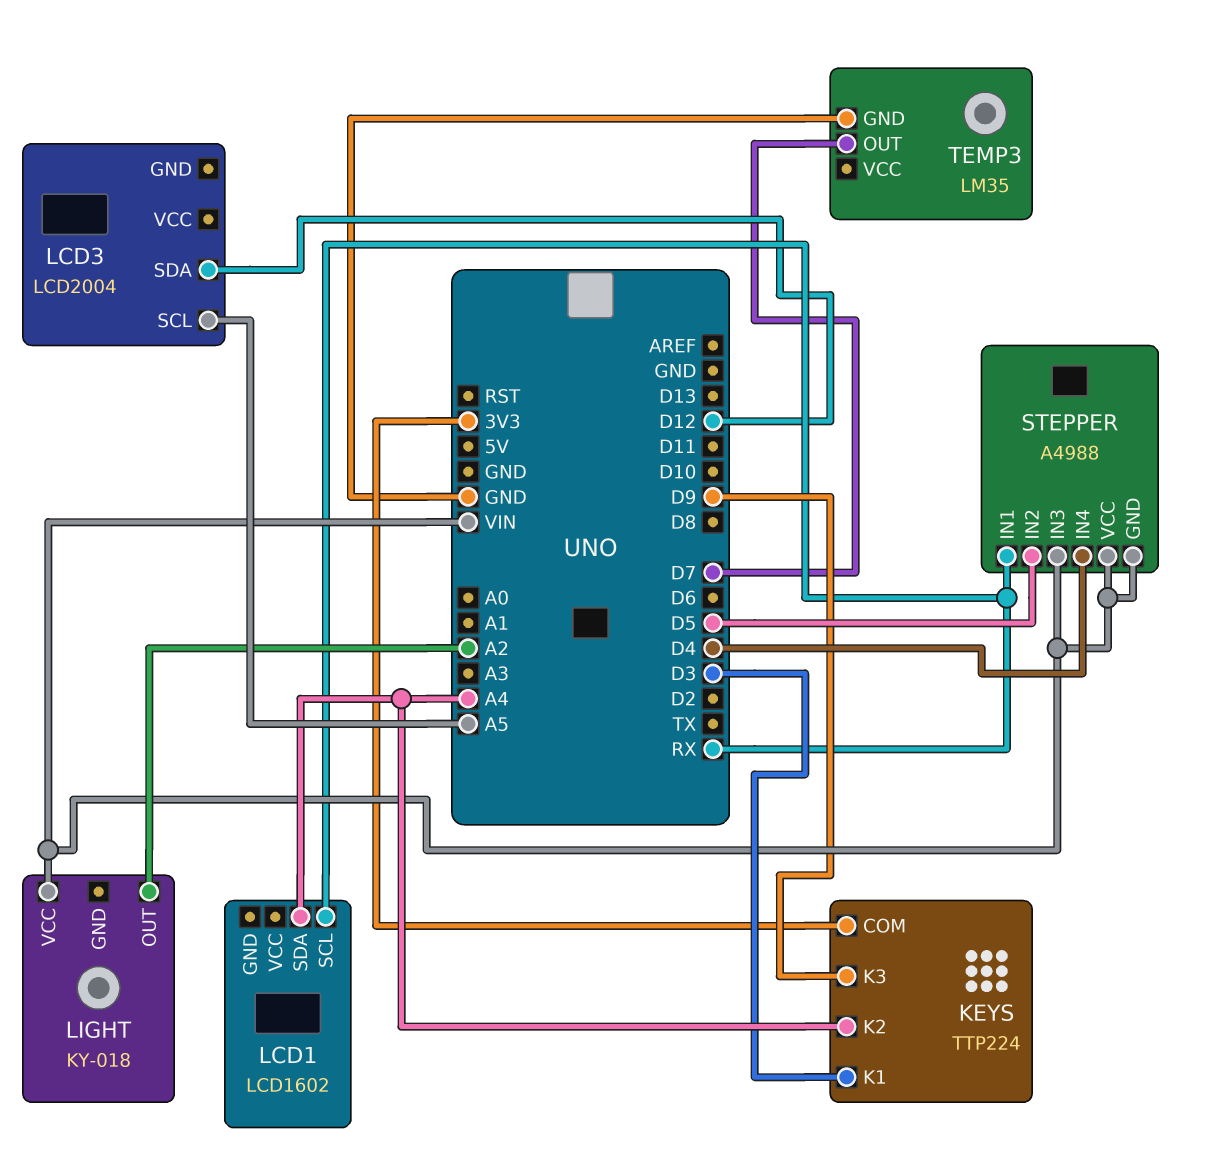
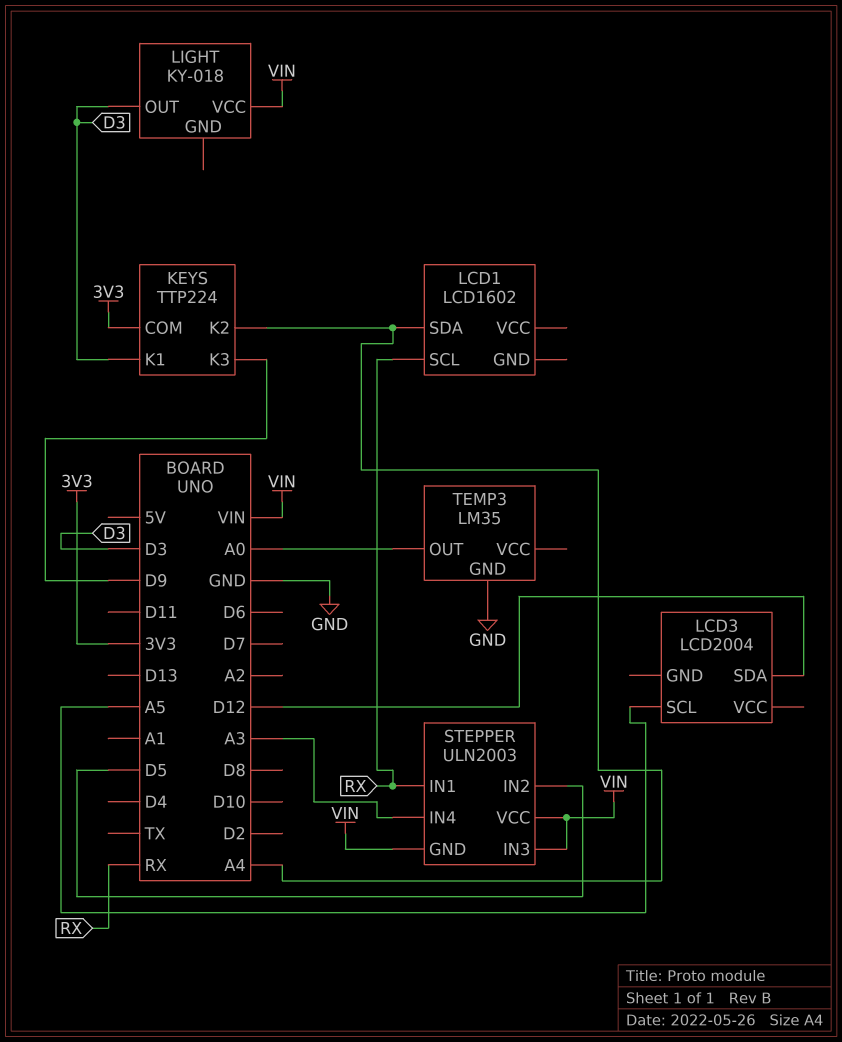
LIGHT pin OUT: A2 -> D3
STEPPER: A4988 -> ULN2003
STEPPER pin IN4: D4 -> A3
TEMP3 pin OUT: D7 -> A0

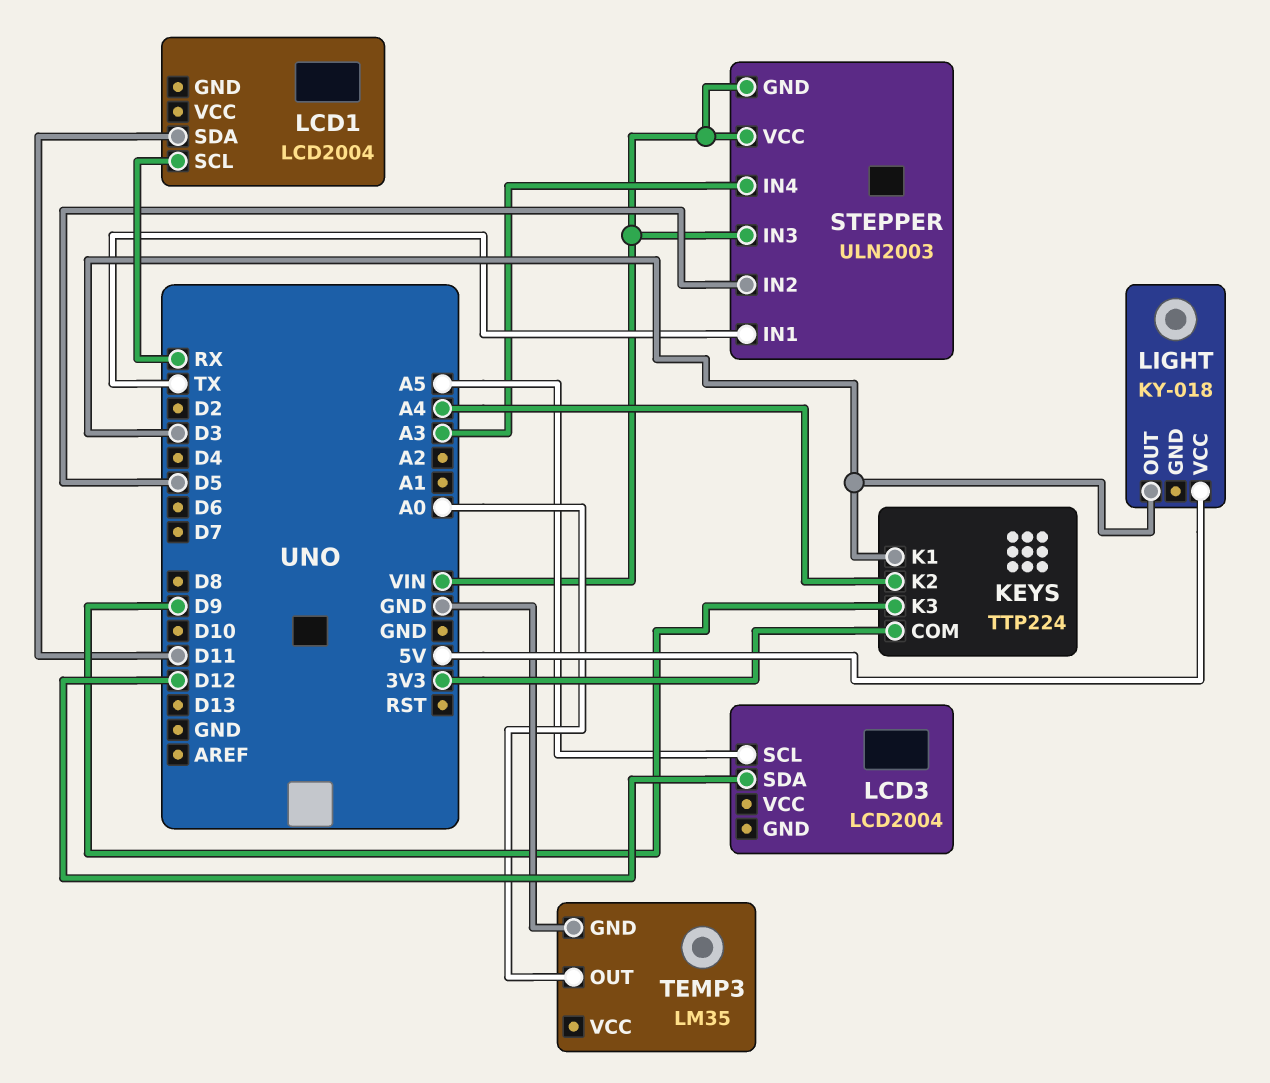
LCD1: LCD1602 -> LCD2004
LCD1 pin SDA: A4 -> D11
LIGHT pin VCC: VIN -> 5V
STEPPER pin IN1: RX -> TX

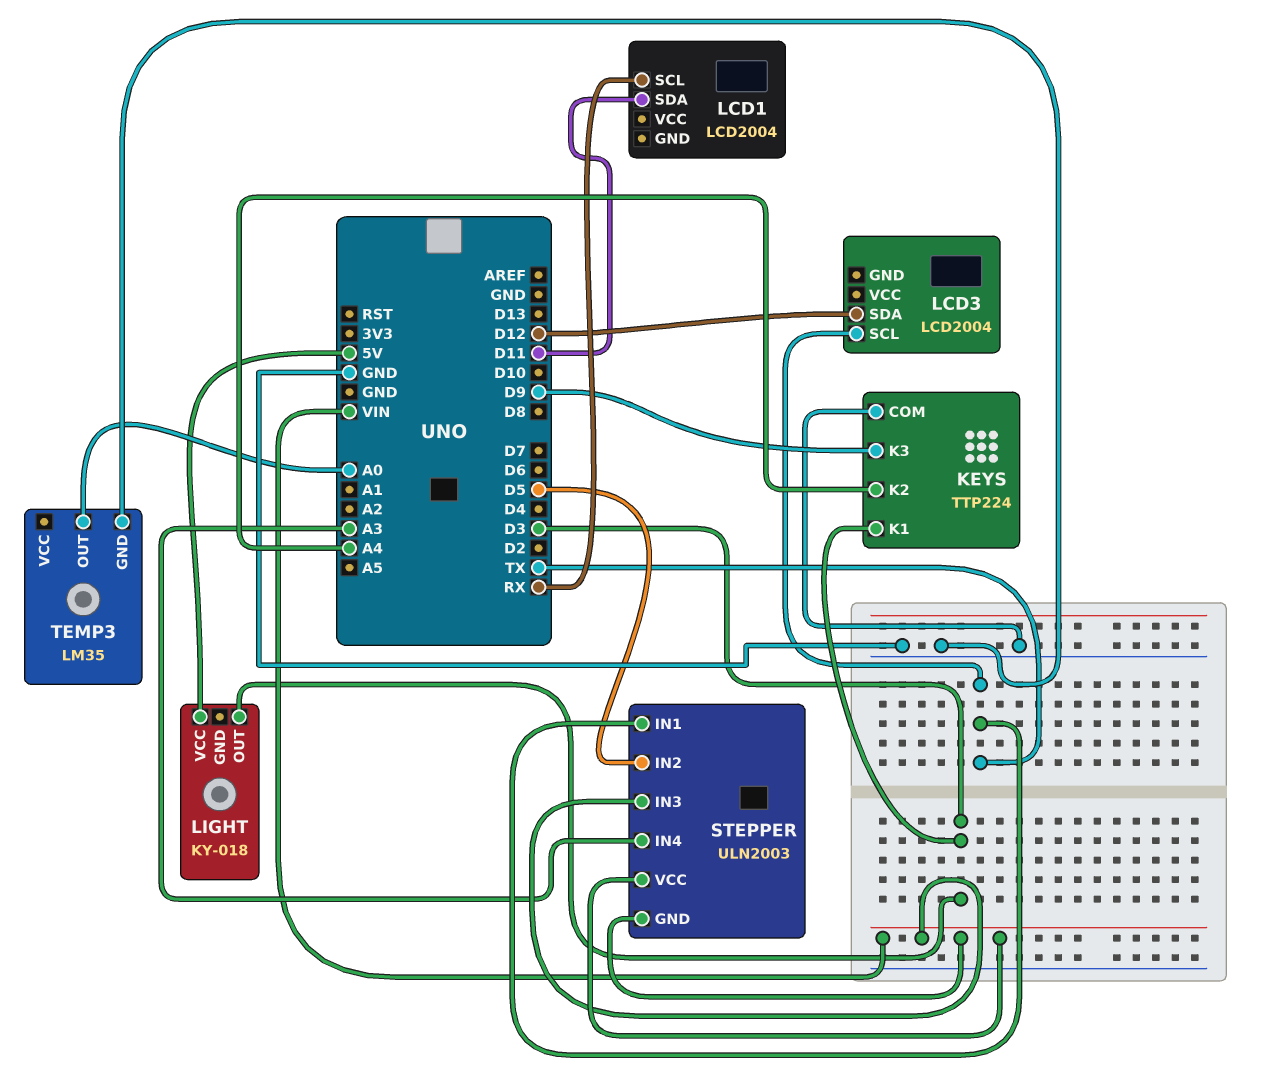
KEYS pin COM: 3V3 -> GND
LCD3 pin SCL: A5 -> TX

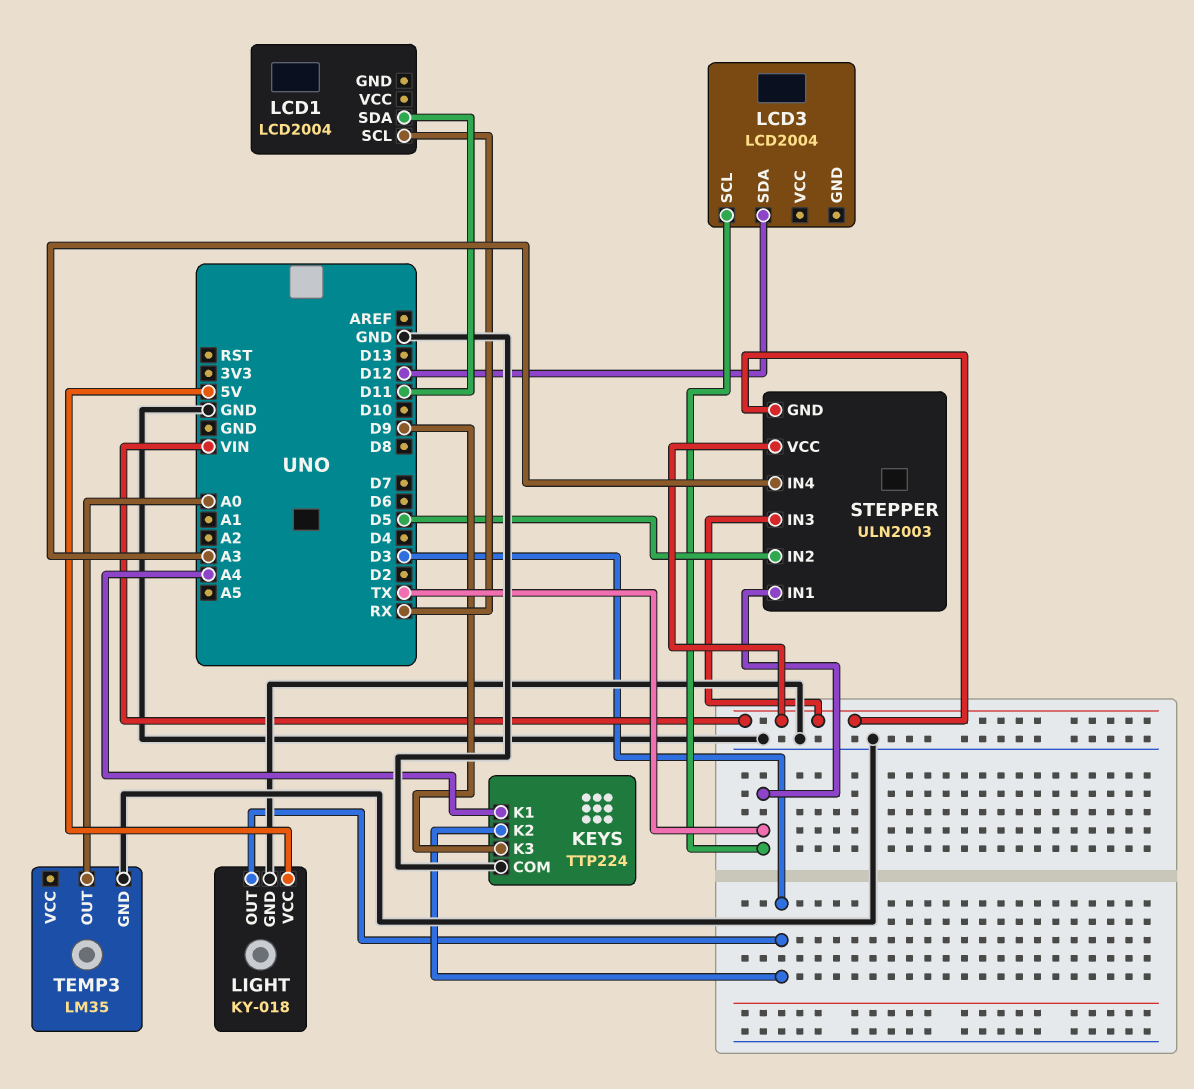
KEYS pin K1: D3 -> A4
KEYS pin K2: A4 -> D3
LIGHT pin GND: none -> GND

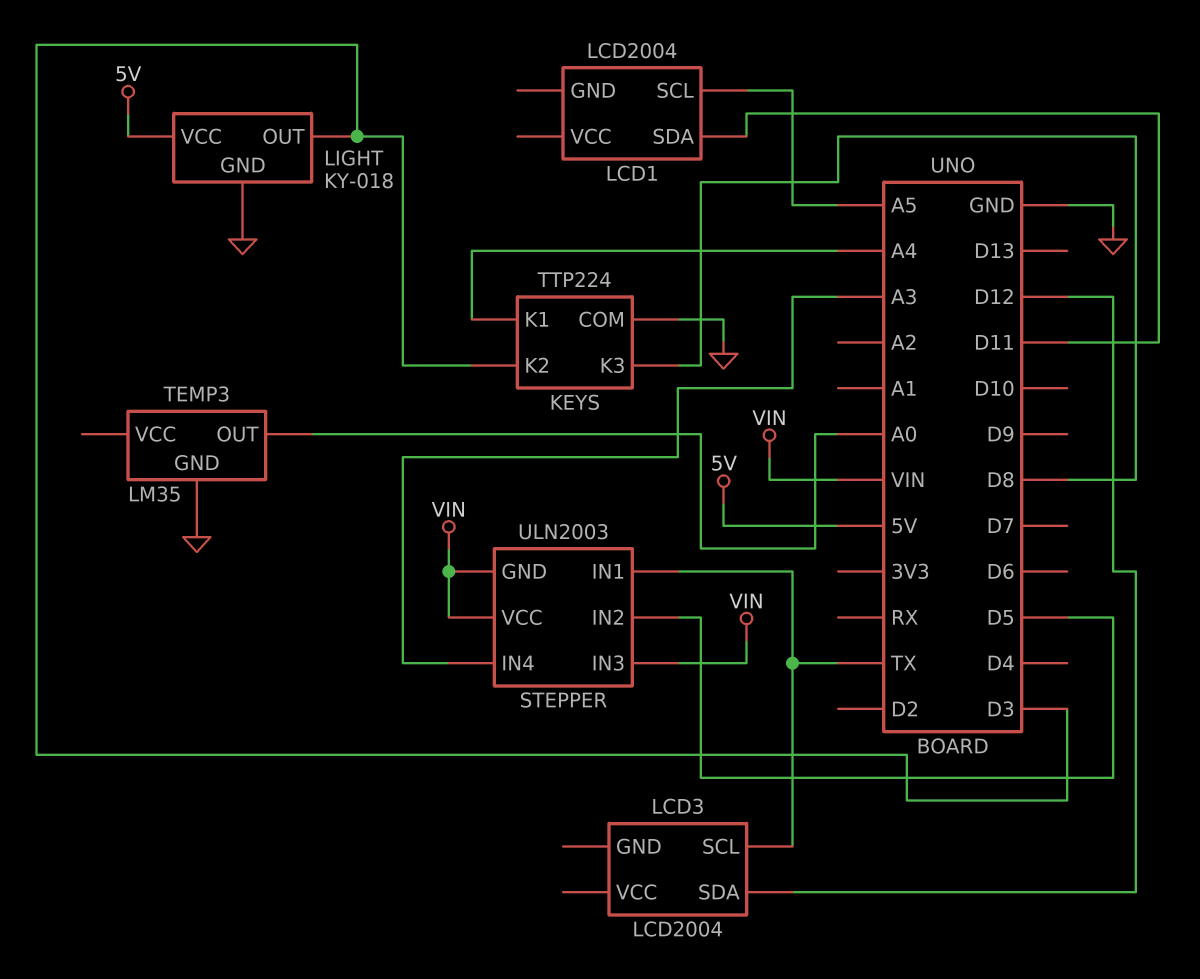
KEYS pin K3: D9 -> D8
LCD1 pin SCL: RX -> A5

